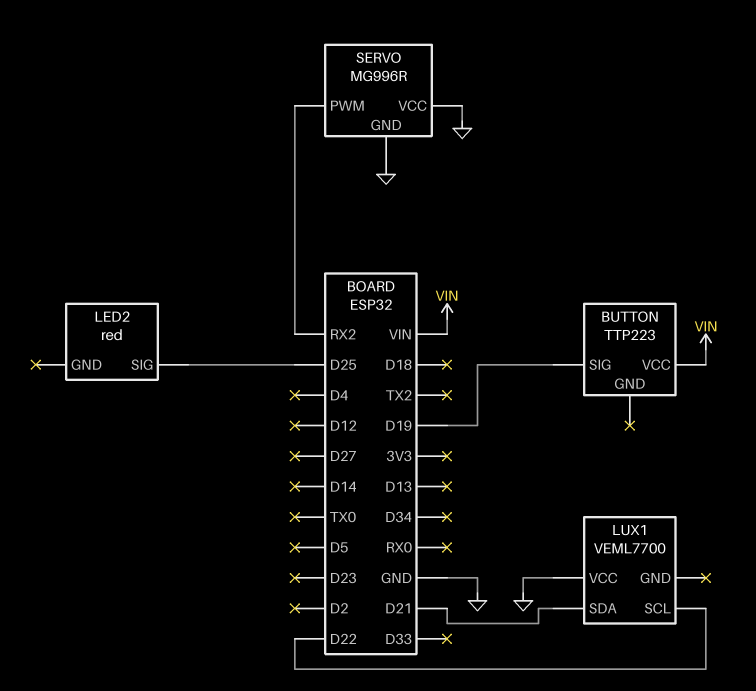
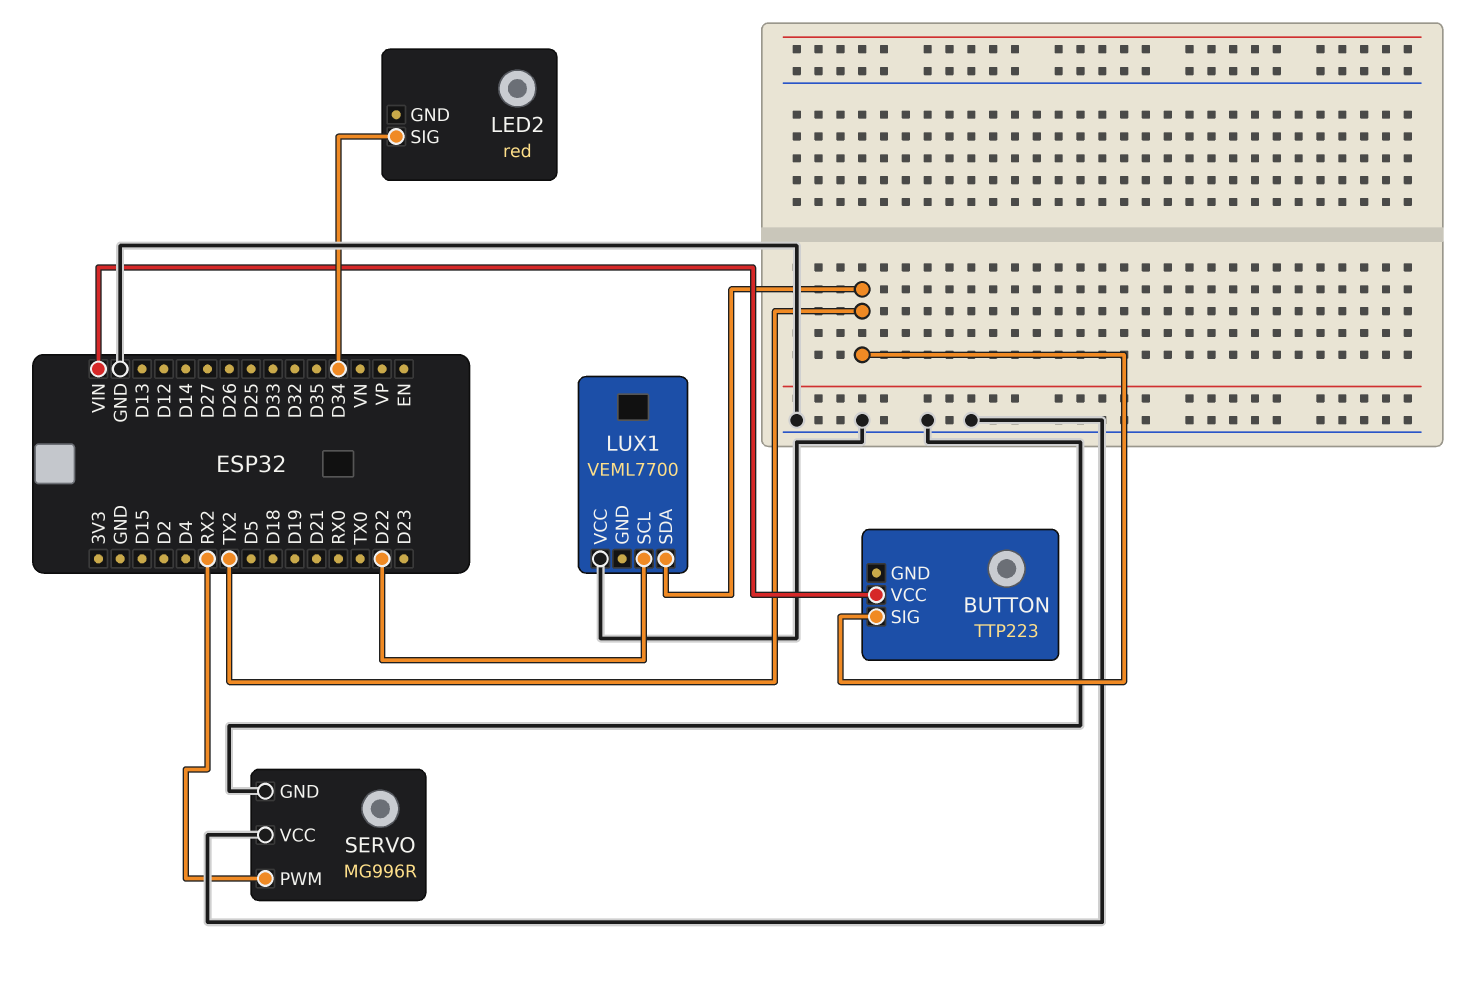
BUTTON pin SIG: D19 -> TX2
LED2 pin SIG: D25 -> D34
LUX1 pin SDA: D21 -> TX2

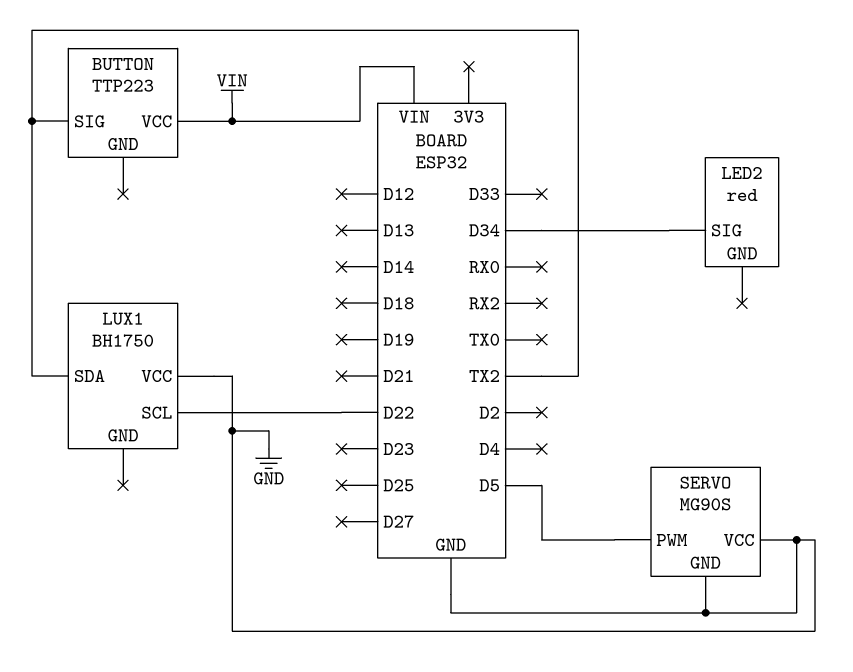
LUX1: VEML7700 -> BH1750
SERVO: MG996R -> MG90S
SERVO pin PWM: RX2 -> D5

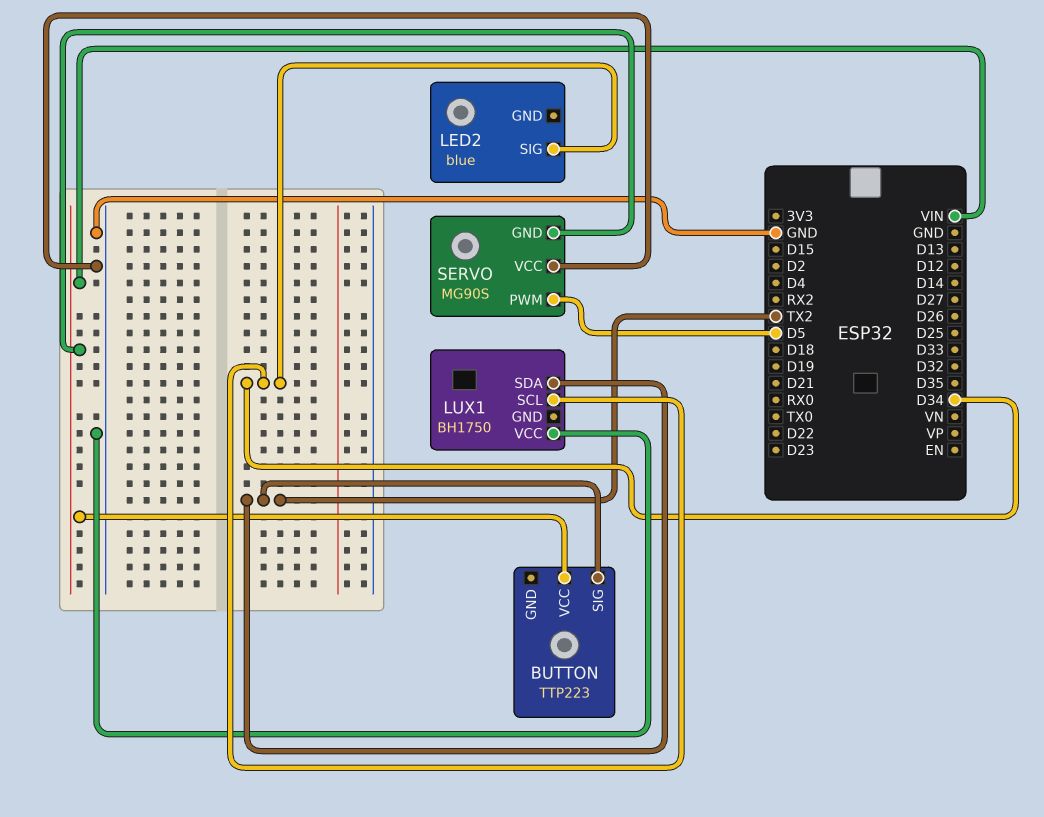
LED2: red -> blue
LUX1 pin SCL: D22 -> D34
SERVO pin GND: GND -> VIN

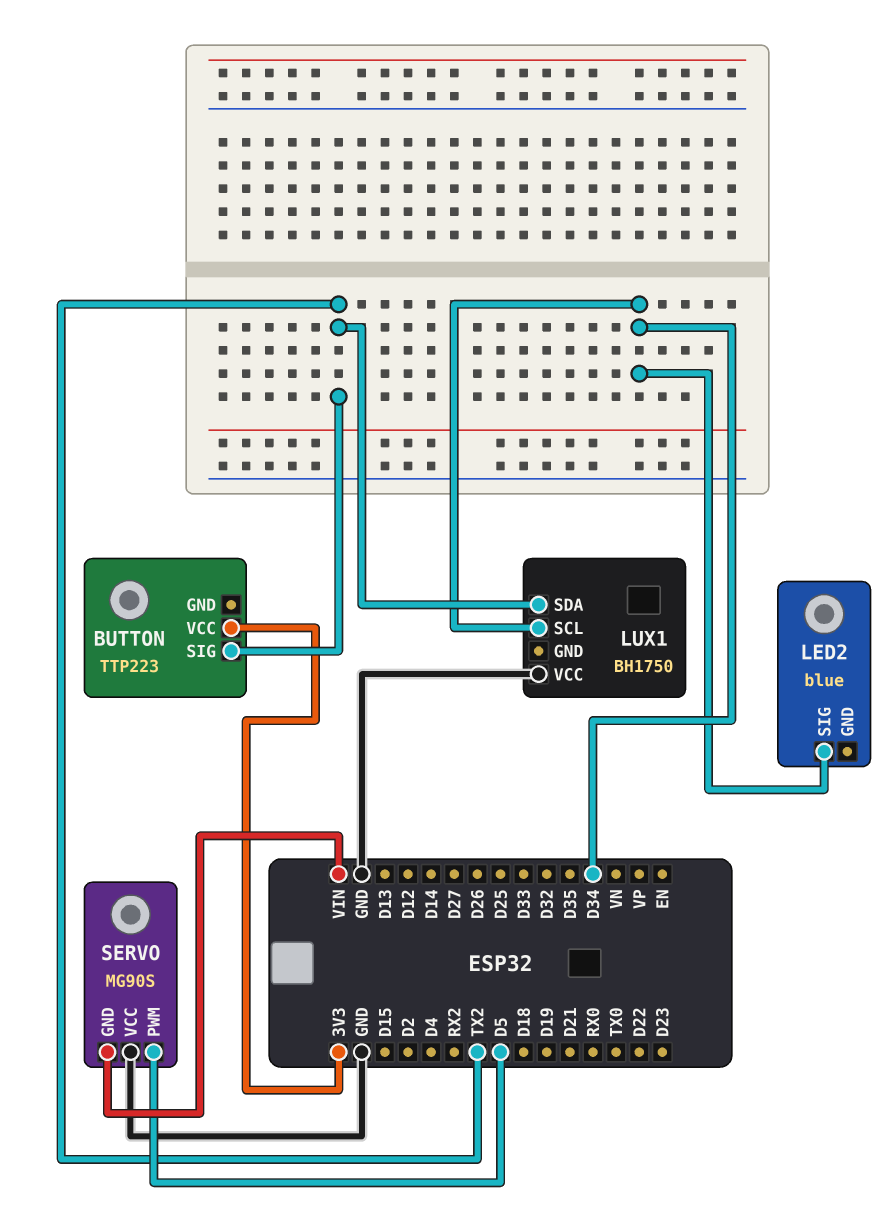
BUTTON pin VCC: VIN -> 3V3

